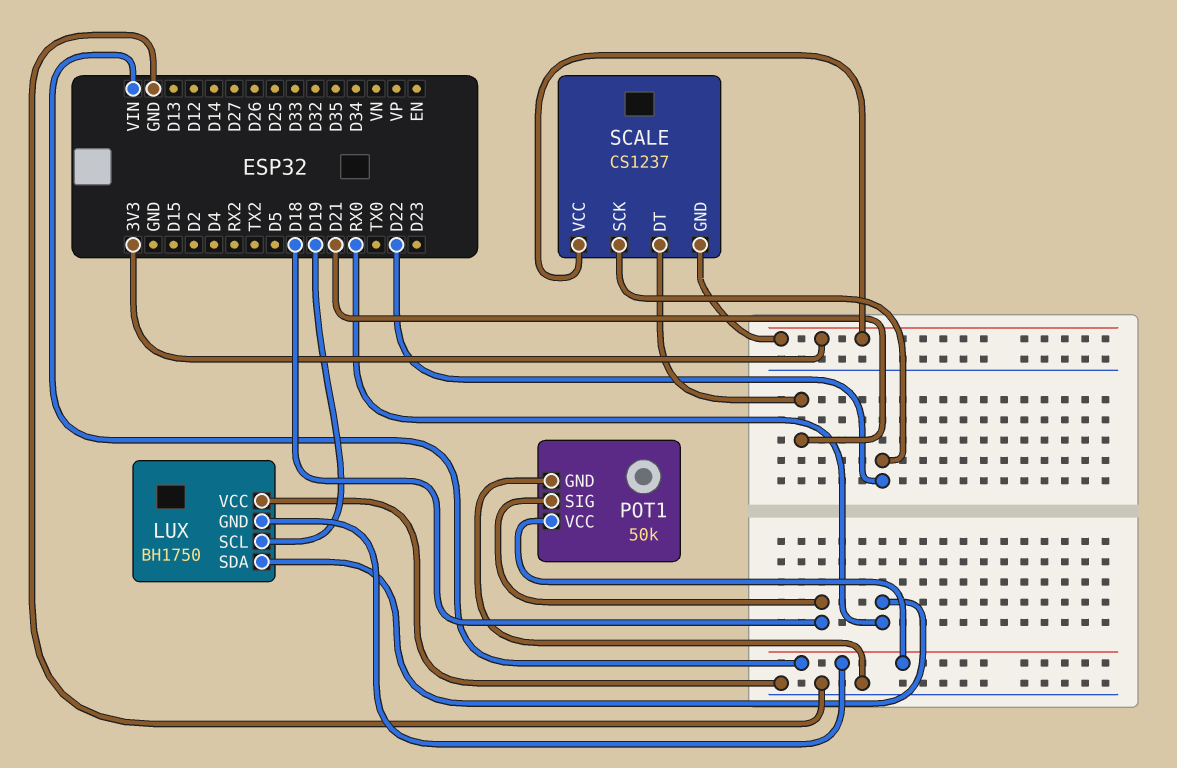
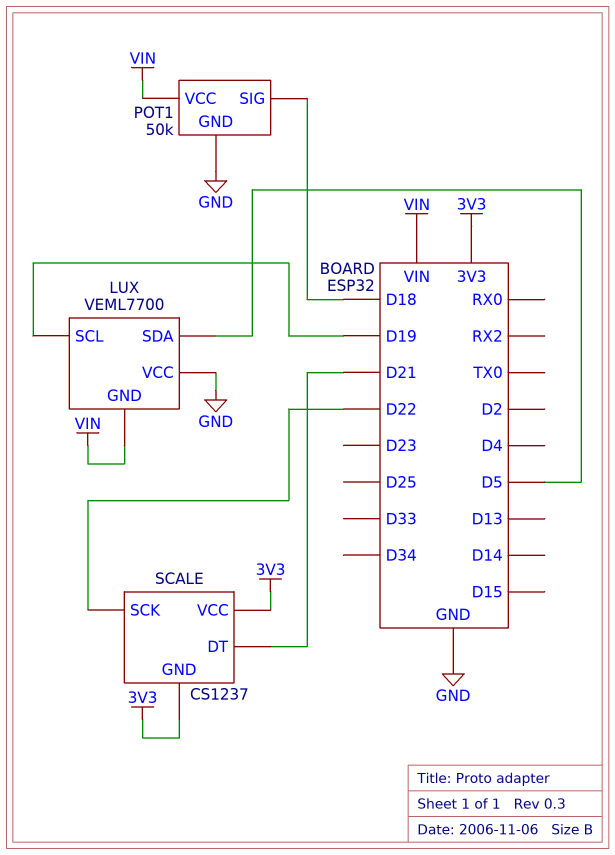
LUX: BH1750 -> VEML7700
LUX pin SDA: RX0 -> D5

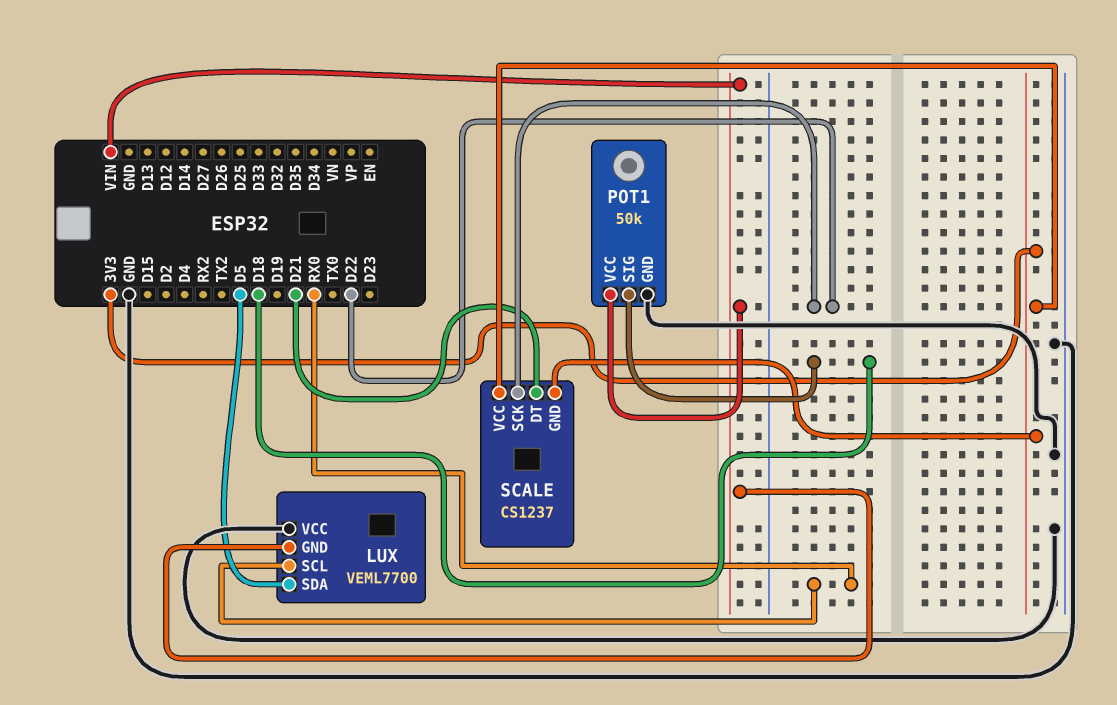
LUX pin SCL: D19 -> RX0

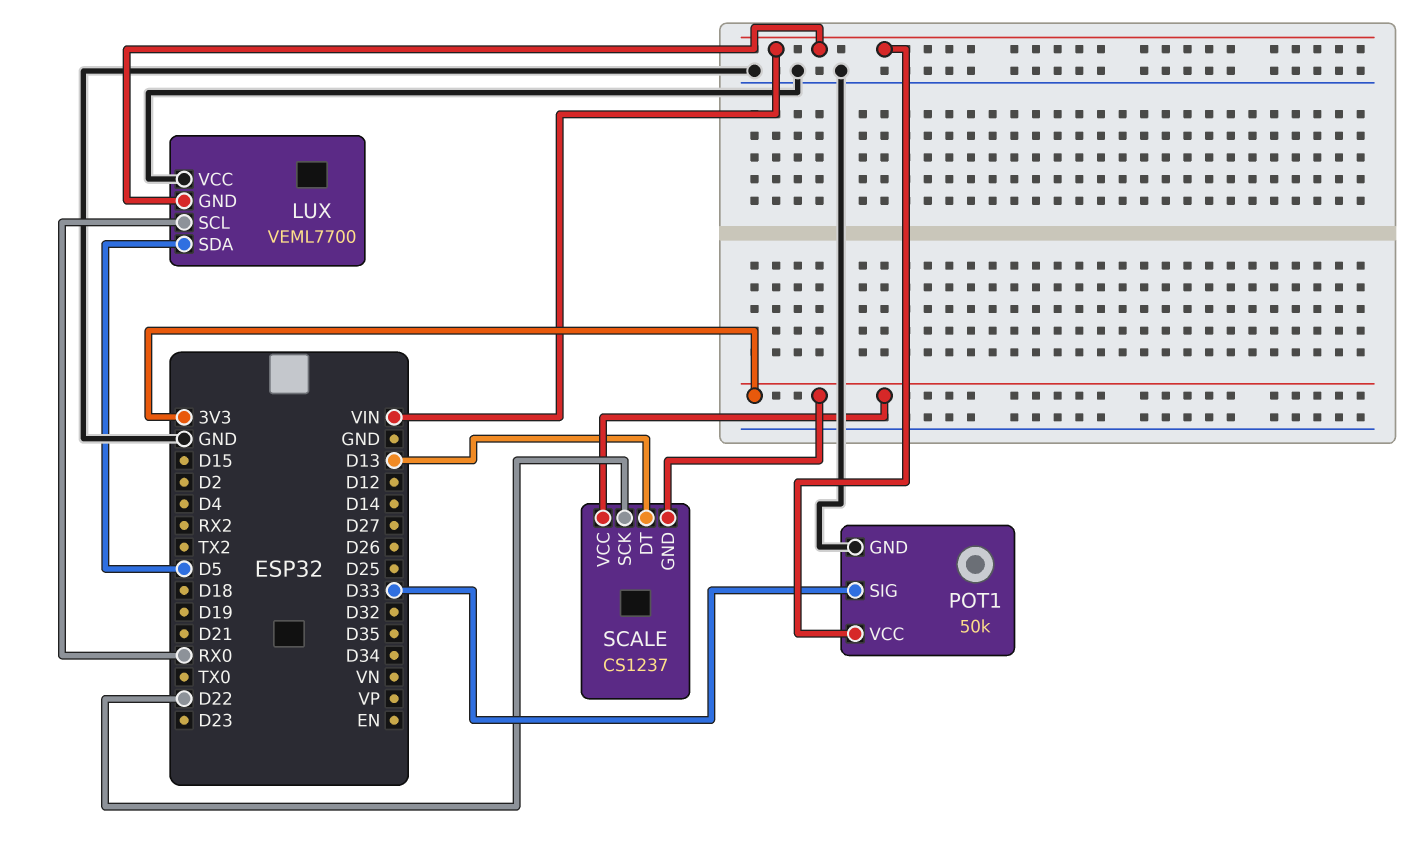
POT1 pin SIG: D18 -> D33
SCALE pin DT: D21 -> D13

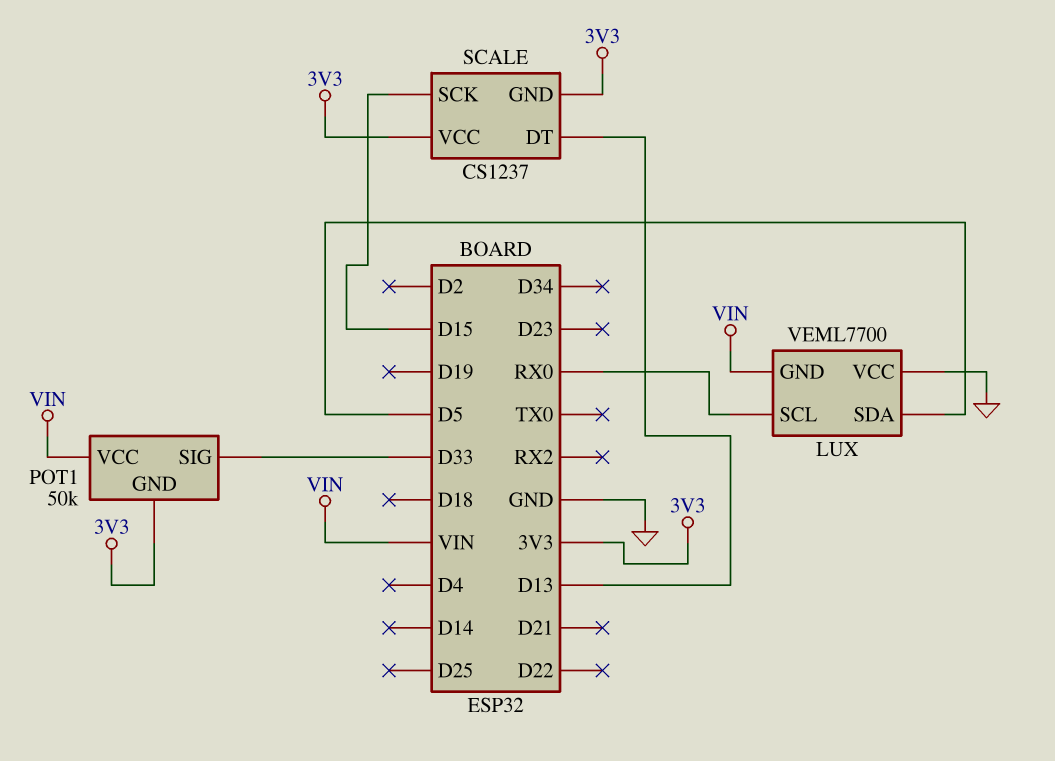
POT1 pin GND: GND -> 3V3
SCALE pin SCK: D22 -> D15

